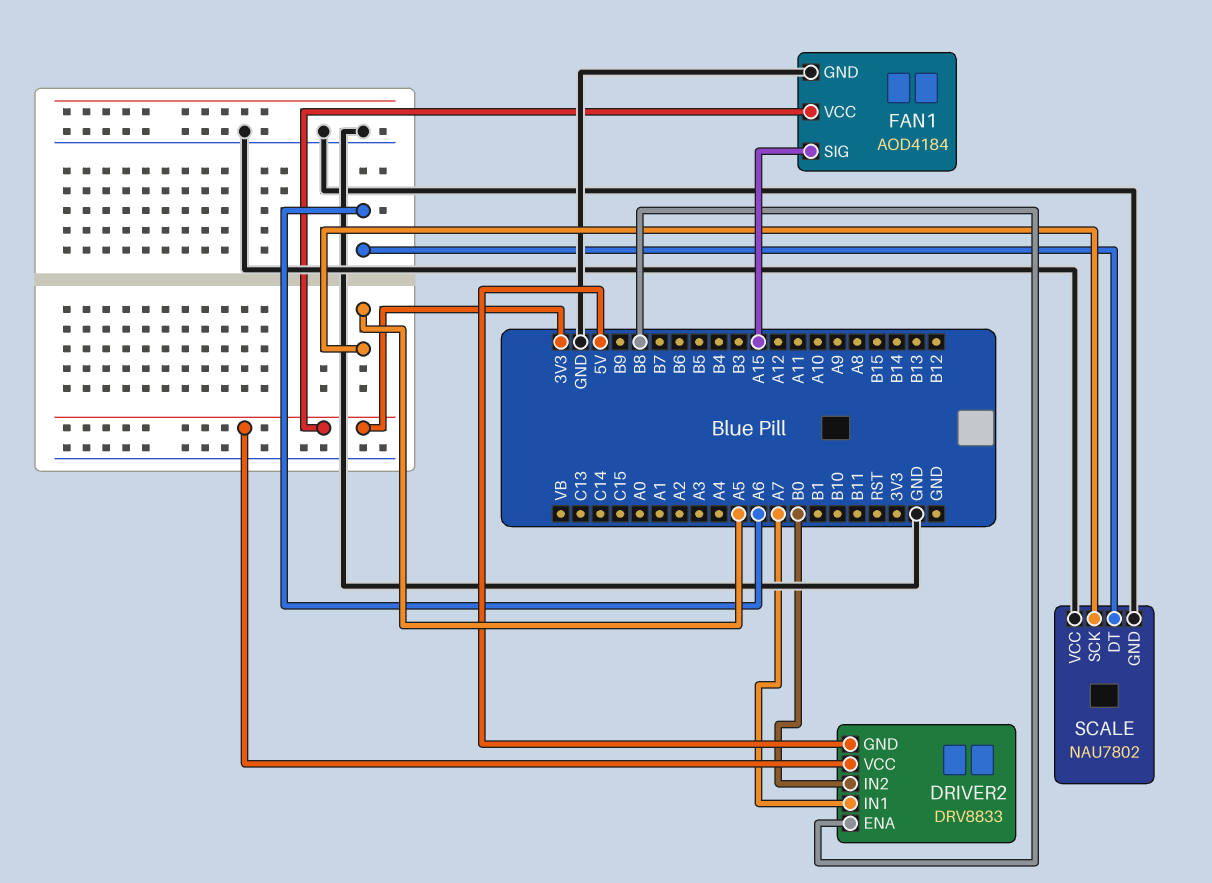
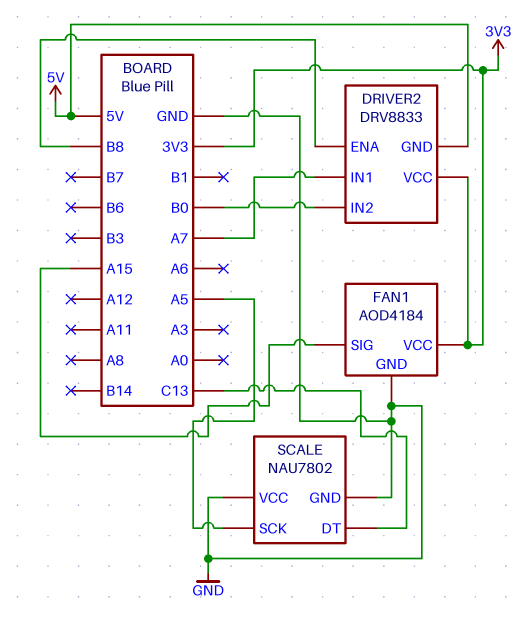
SCALE pin DT: A6 -> C13

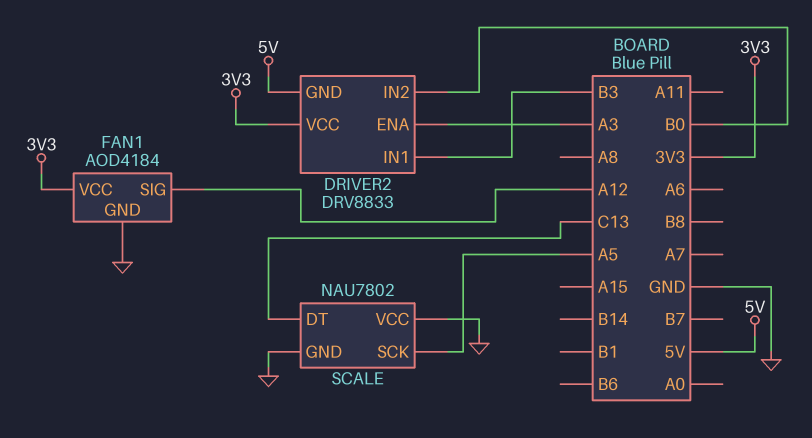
DRIVER2 pin ENA: B8 -> A3
DRIVER2 pin IN1: A7 -> B3
FAN1 pin SIG: A15 -> A12

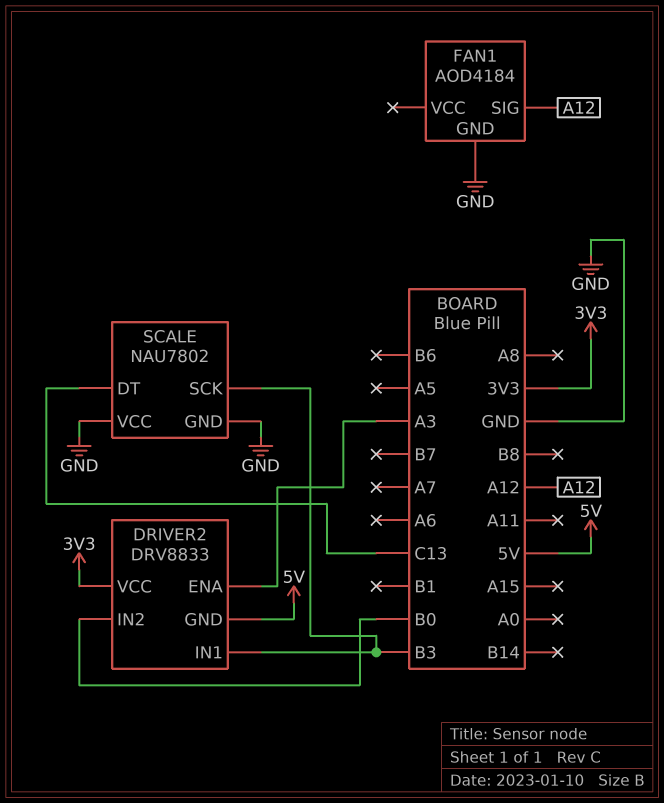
FAN1 pin VCC: 3V3 -> none
SCALE pin SCK: A5 -> B3

